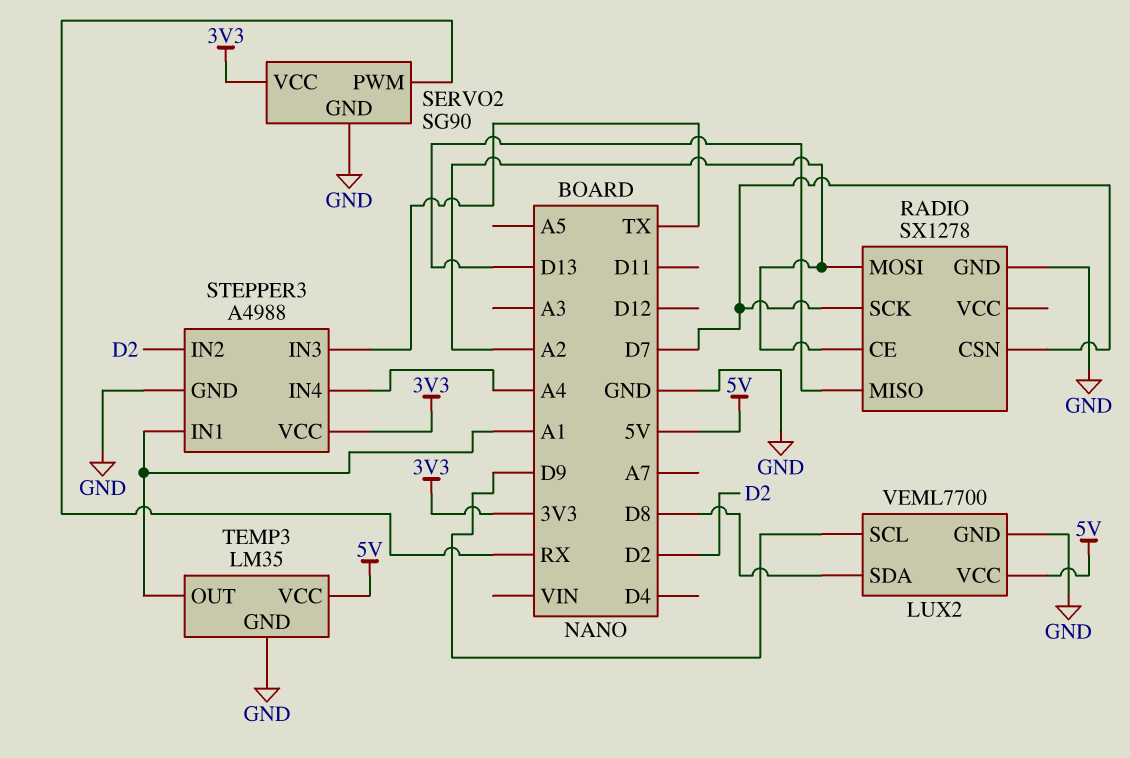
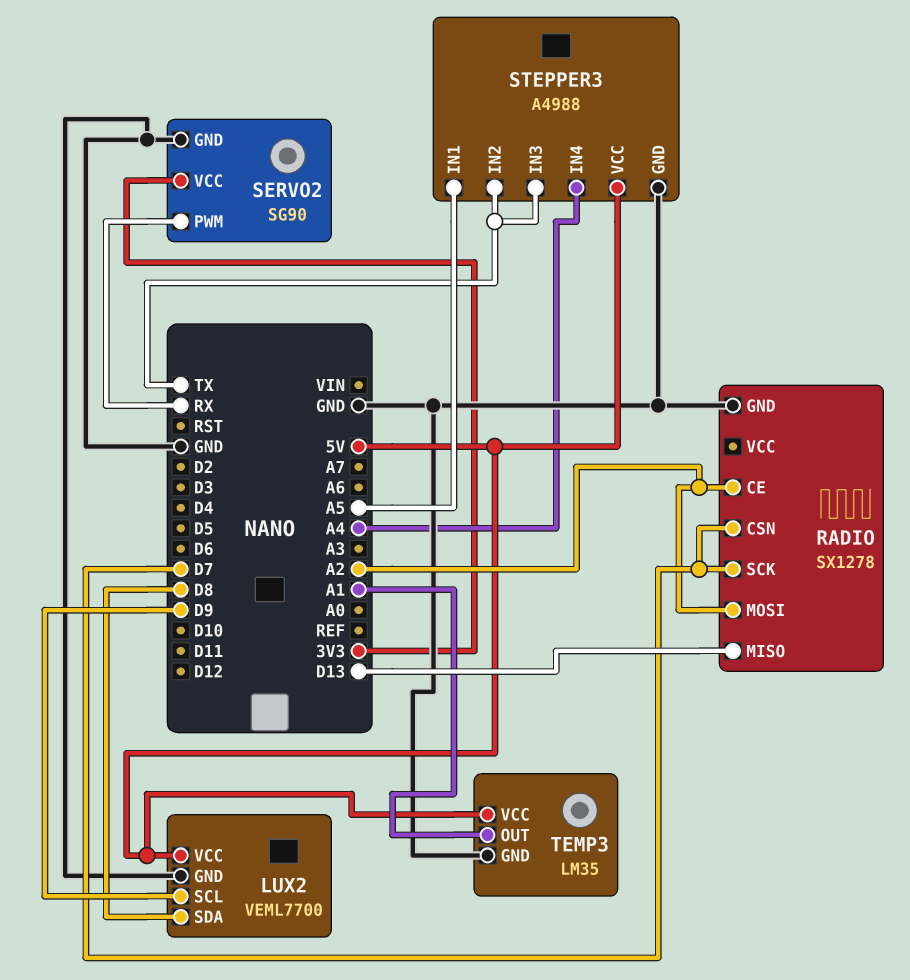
STEPPER3 pin IN1: A1 -> A5
STEPPER3 pin IN2: D2 -> TX
STEPPER3 pin VCC: 3V3 -> 5V

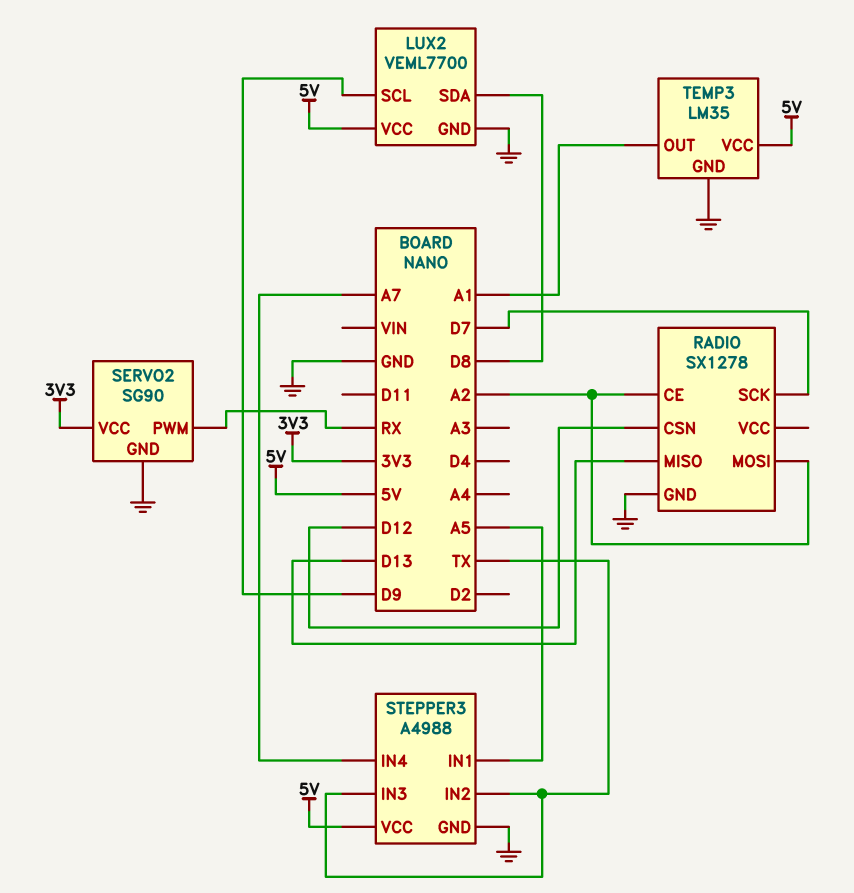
RADIO pin CSN: D7 -> D12
STEPPER3 pin IN4: A4 -> A7

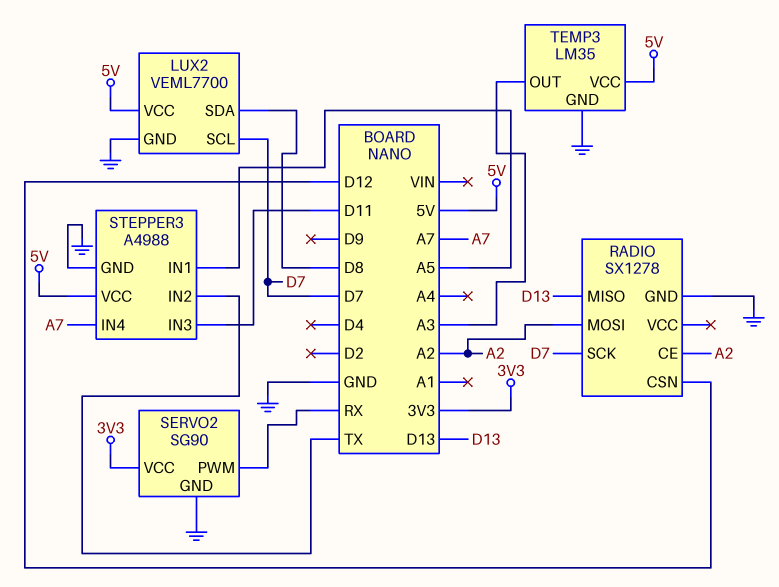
LUX2 pin SCL: D9 -> D7
STEPPER3 pin IN3: TX -> D11
TEMP3 pin OUT: A1 -> A3

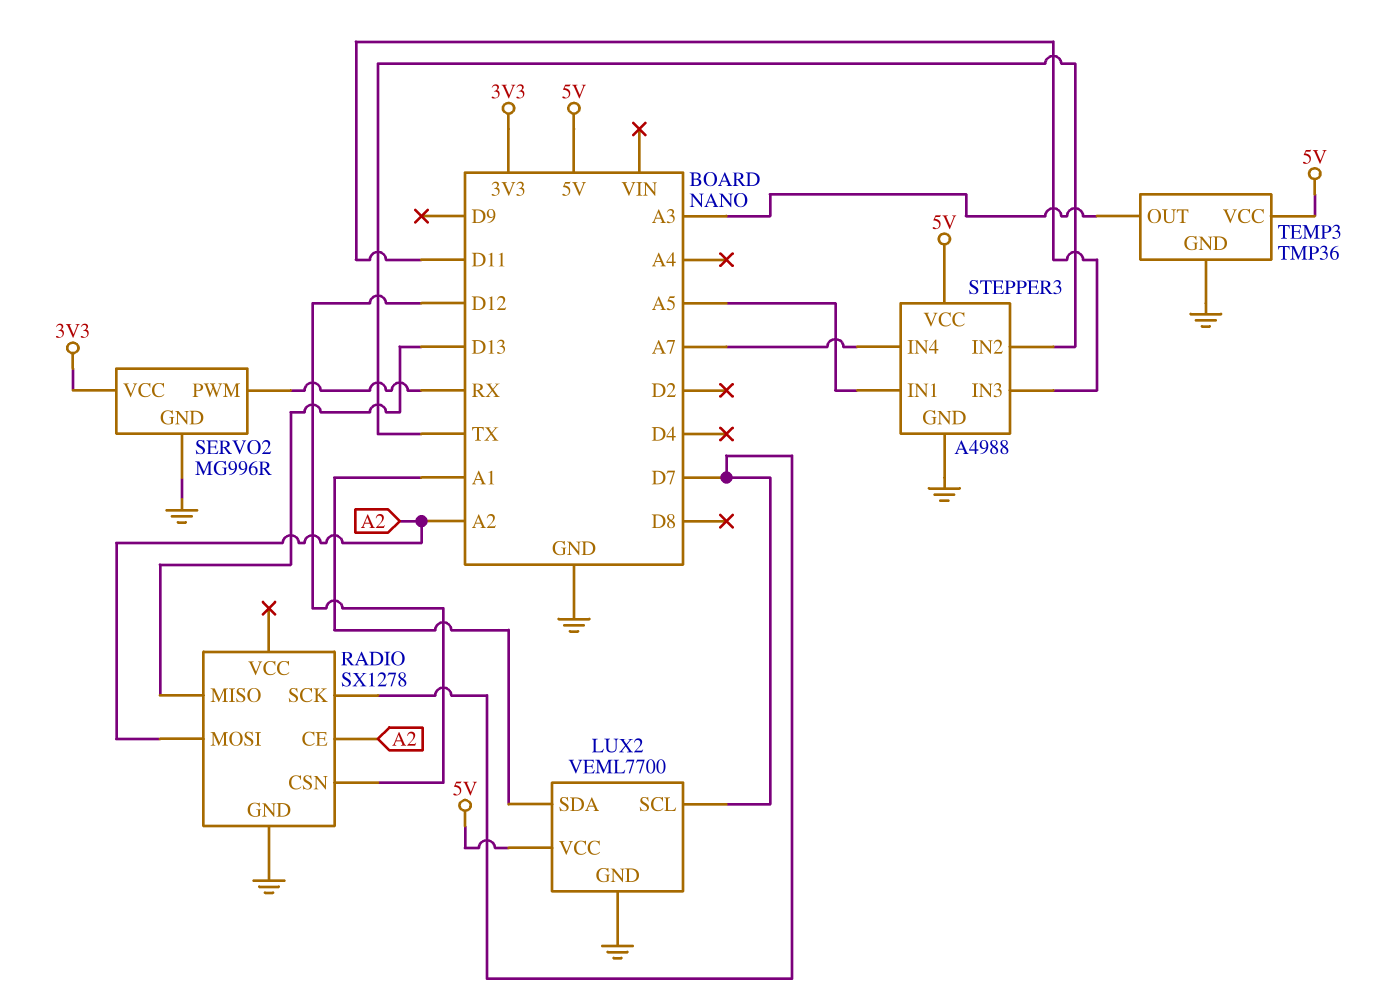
LUX2 pin SDA: D8 -> A1
SERVO2: SG90 -> MG996R
TEMP3: LM35 -> TMP36

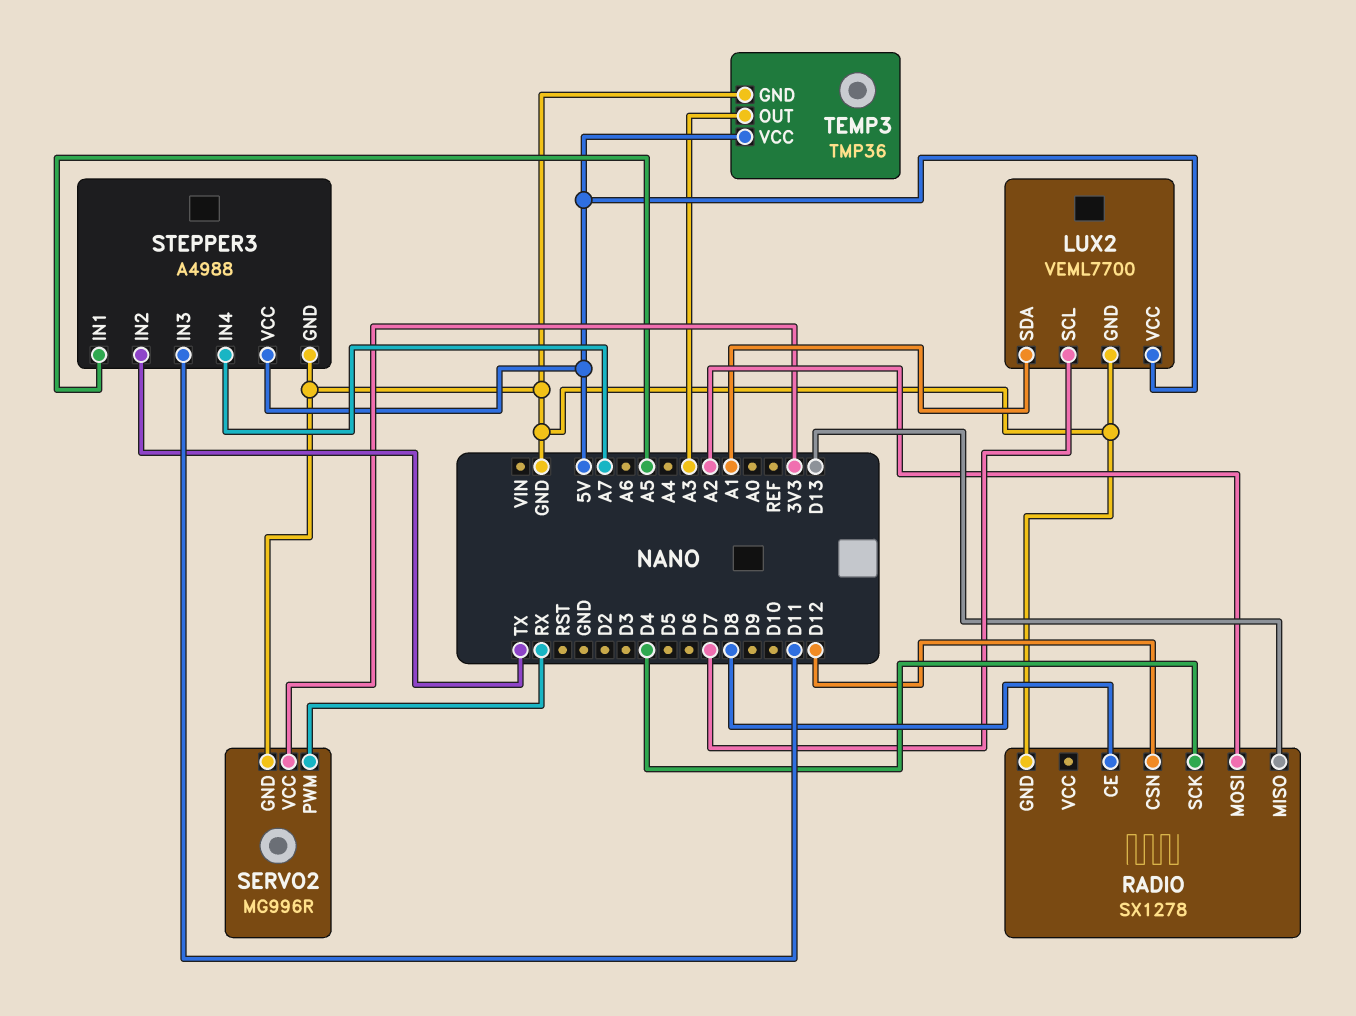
RADIO pin CE: A2 -> D8
RADIO pin SCK: D7 -> D4

